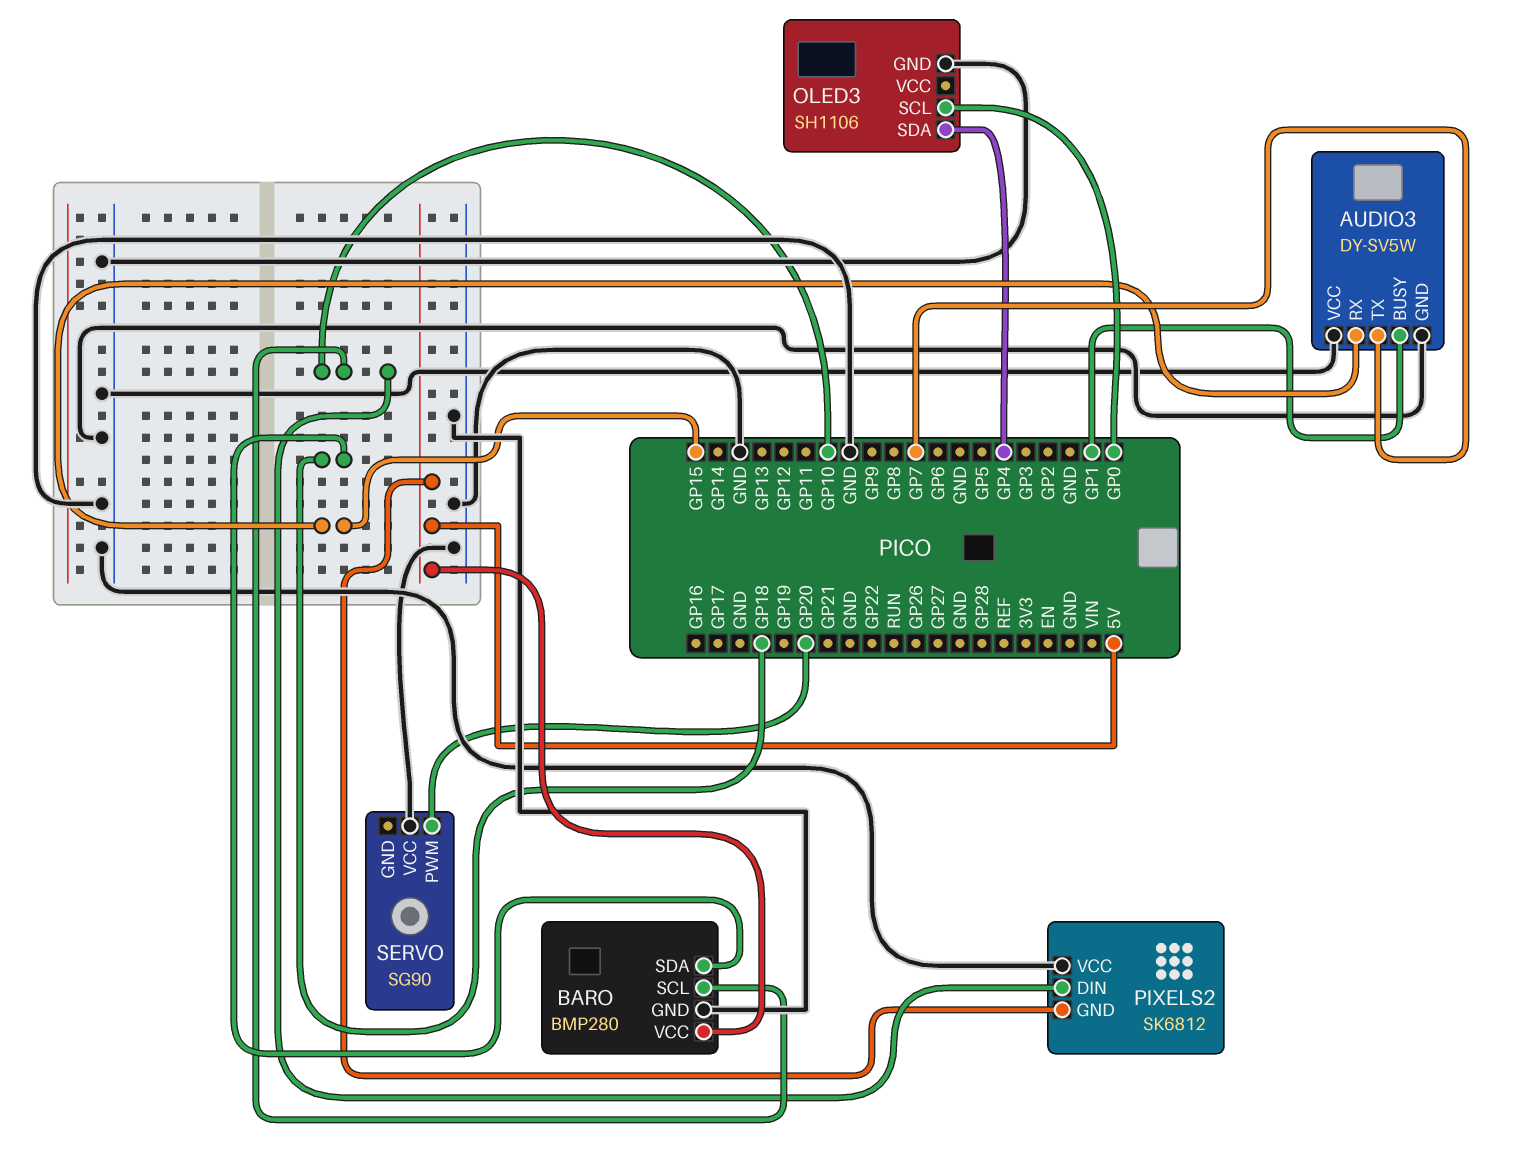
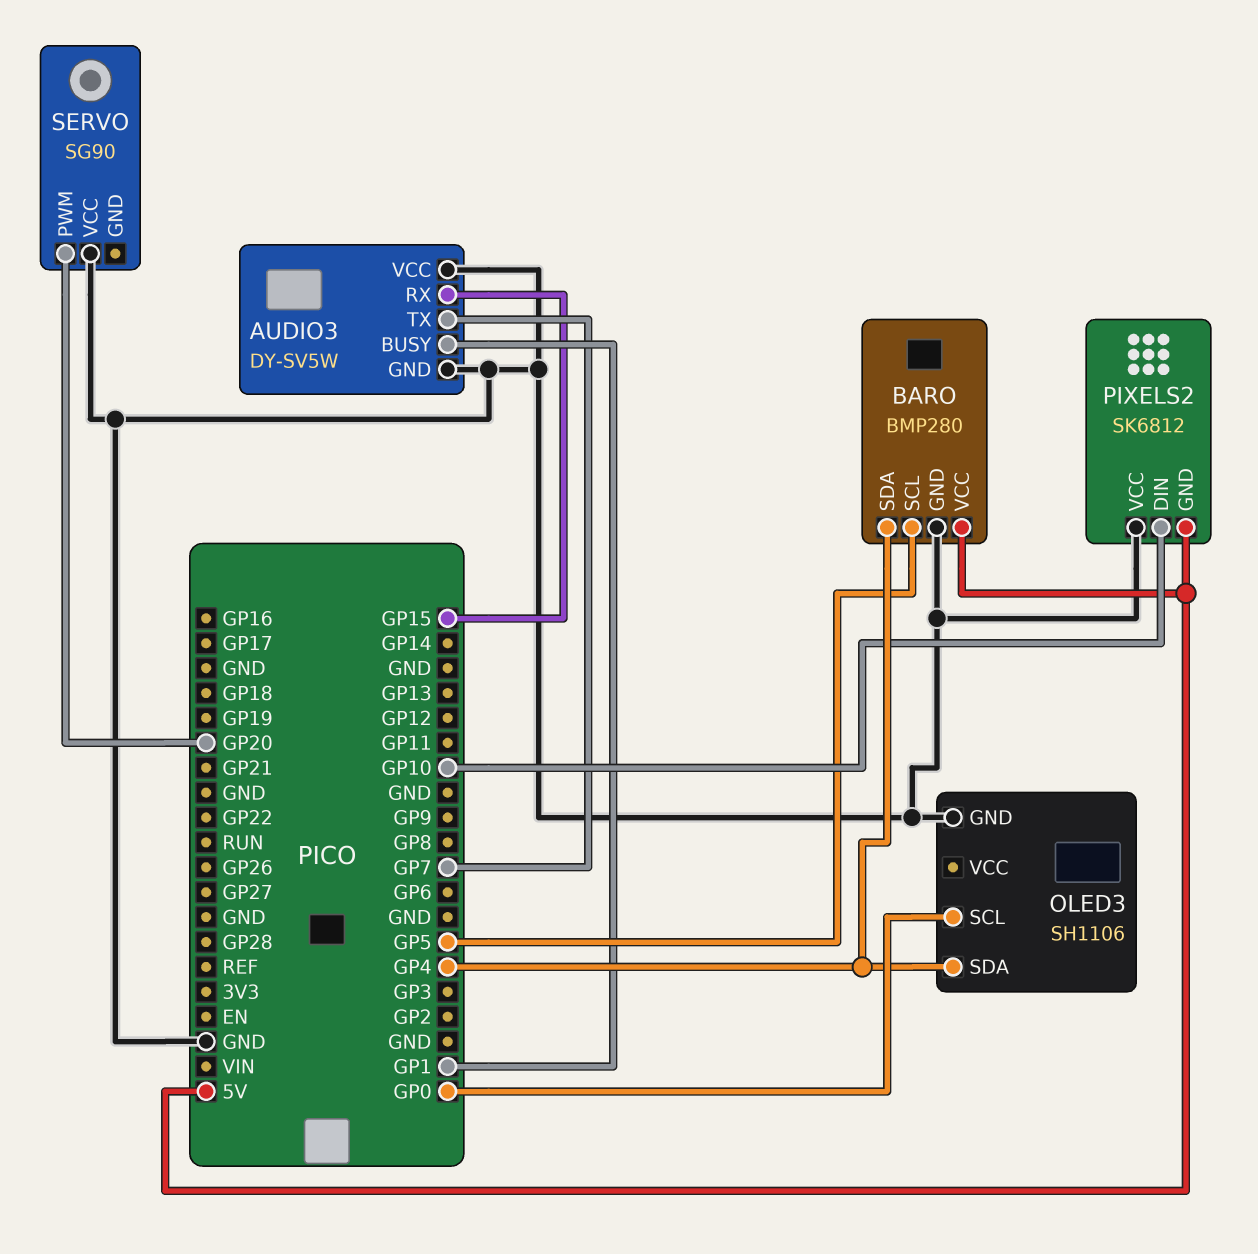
BARO pin SCL: GP10 -> GP5
BARO pin SDA: GP18 -> GP4

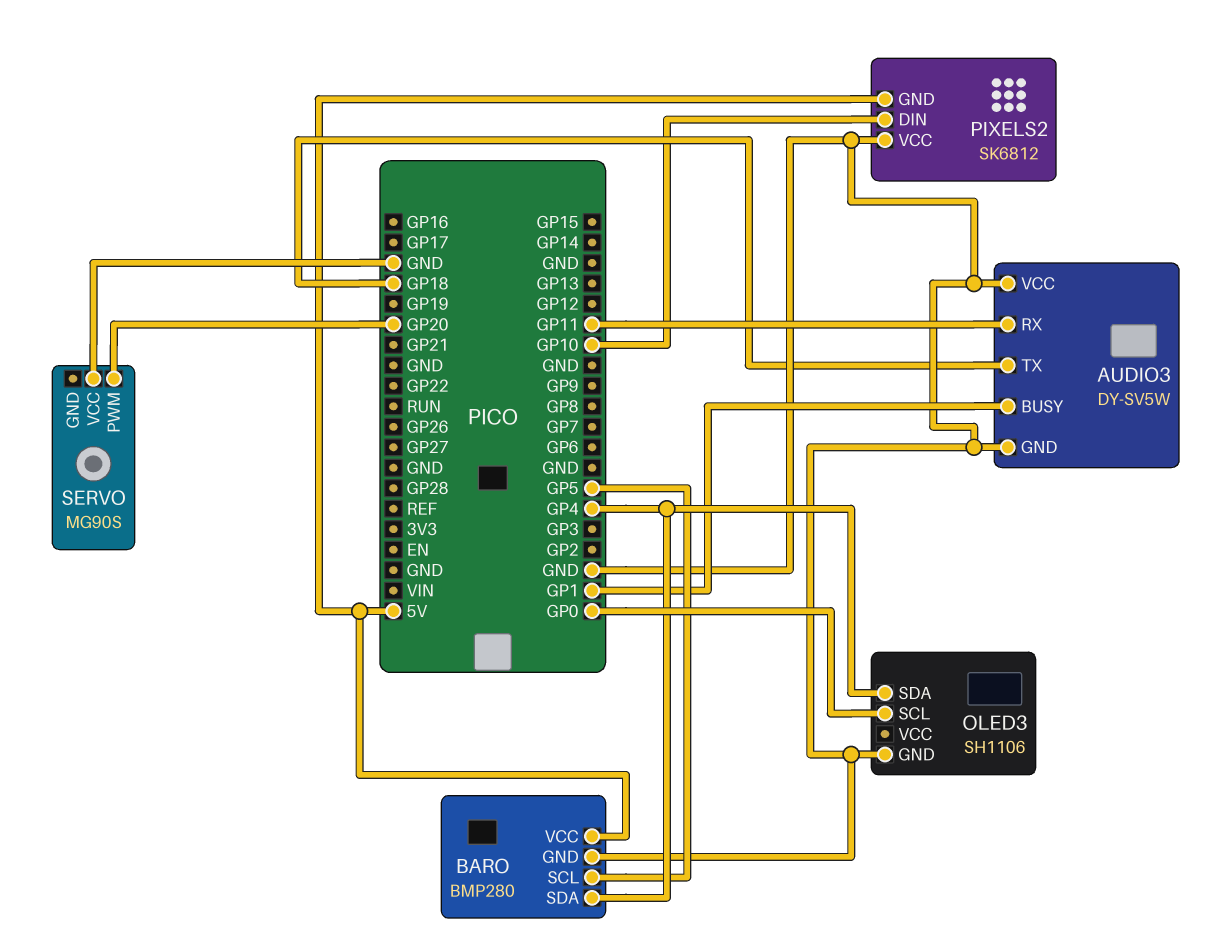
AUDIO3 pin RX: GP15 -> GP11
AUDIO3 pin TX: GP7 -> GP18
SERVO: SG90 -> MG90S

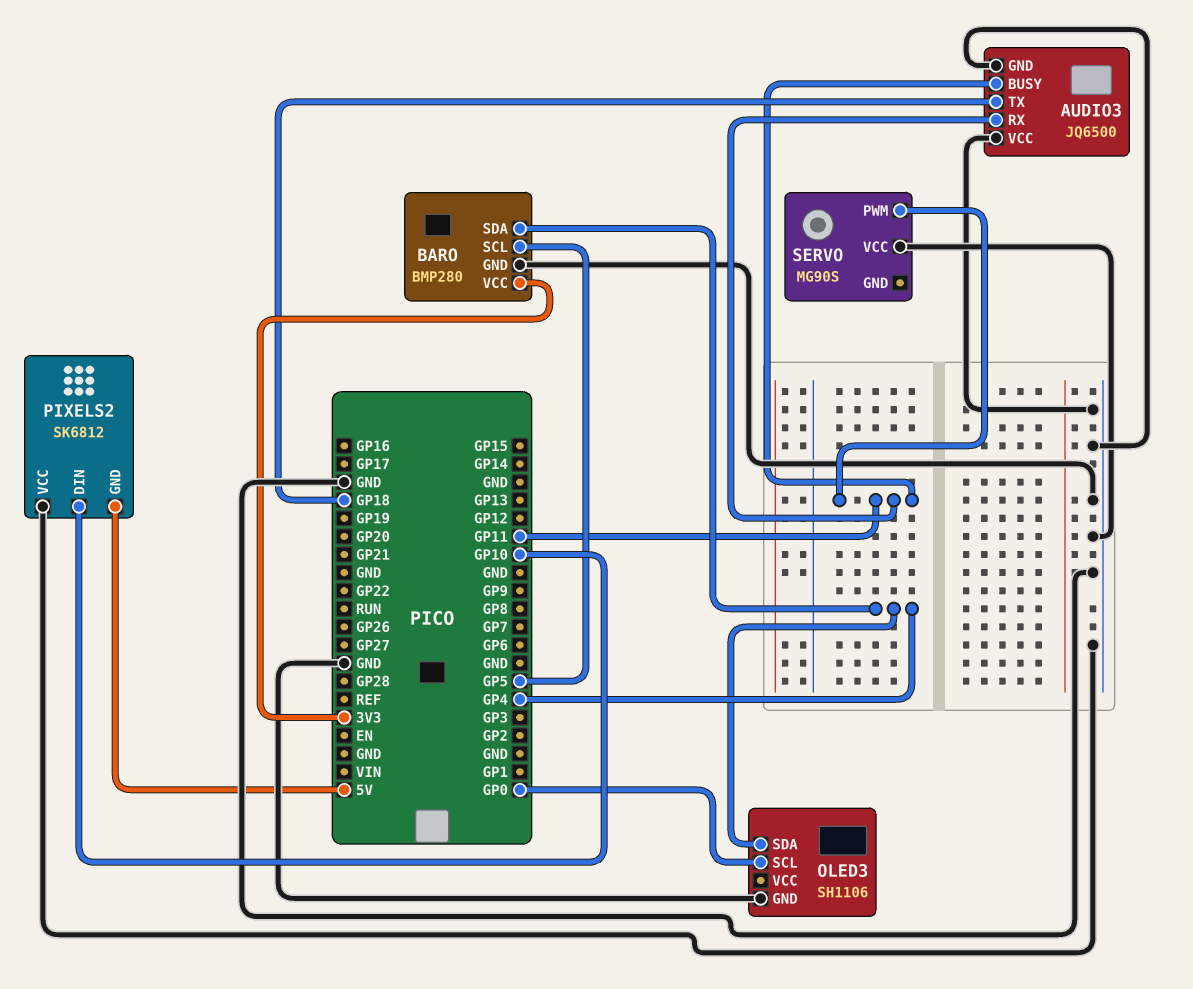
AUDIO3: DY-SV5W -> JQ6500
AUDIO3 pin BUSY: GP1 -> GP11
BARO pin VCC: 5V -> 3V3
SERVO pin PWM: GP20 -> GP11

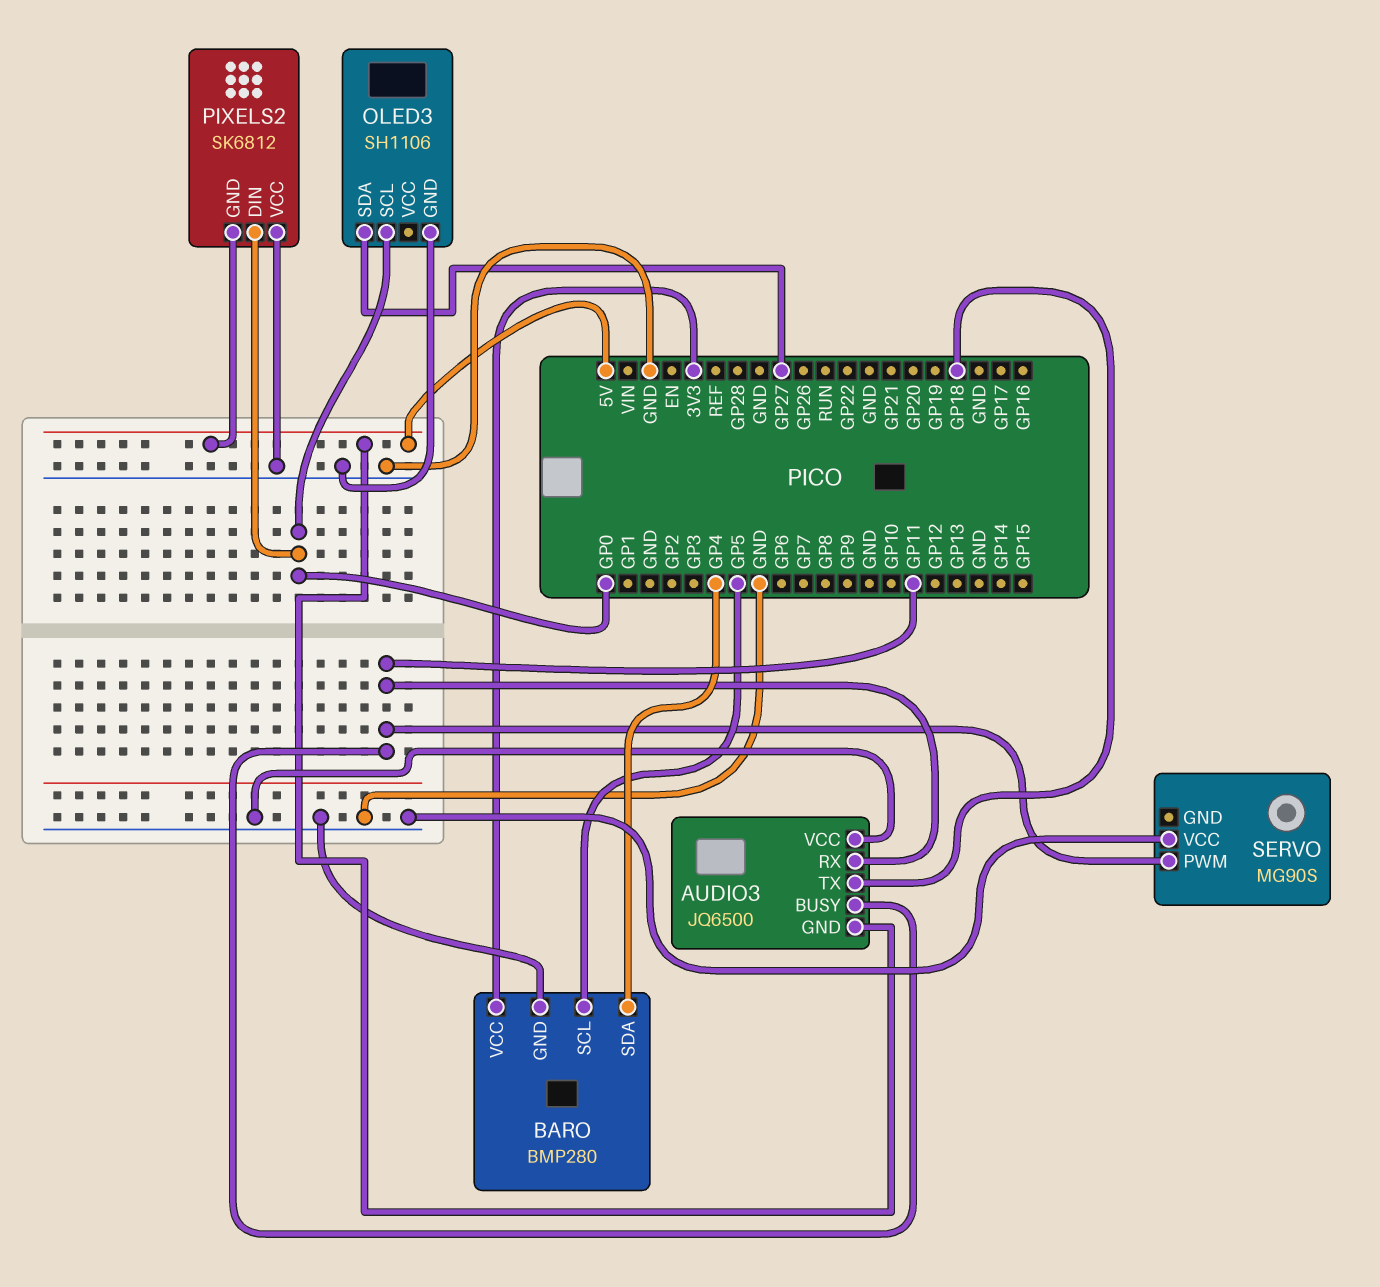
AUDIO3 pin GND: GND -> 5V
OLED3 pin SDA: GP4 -> GP27
PIXELS2 pin DIN: GP10 -> GP0

